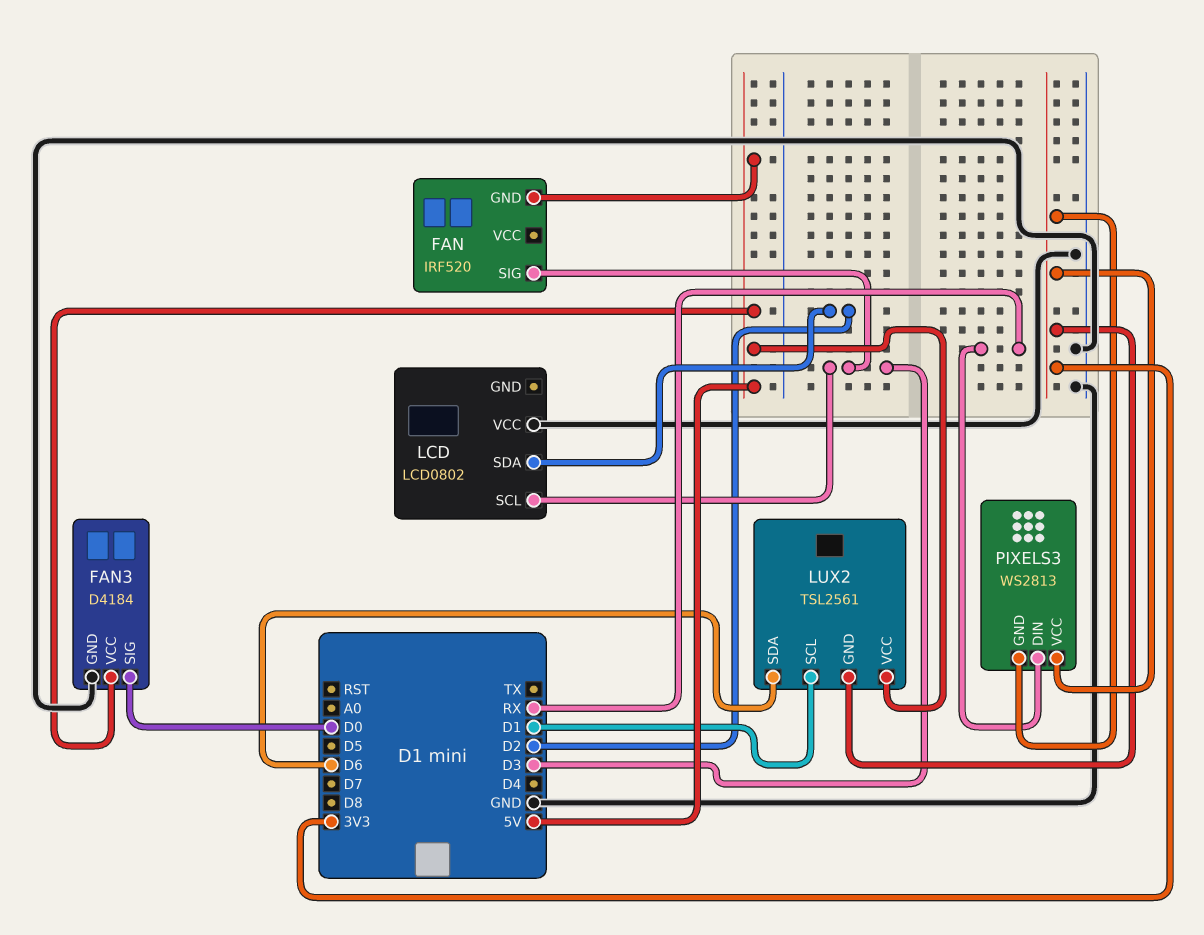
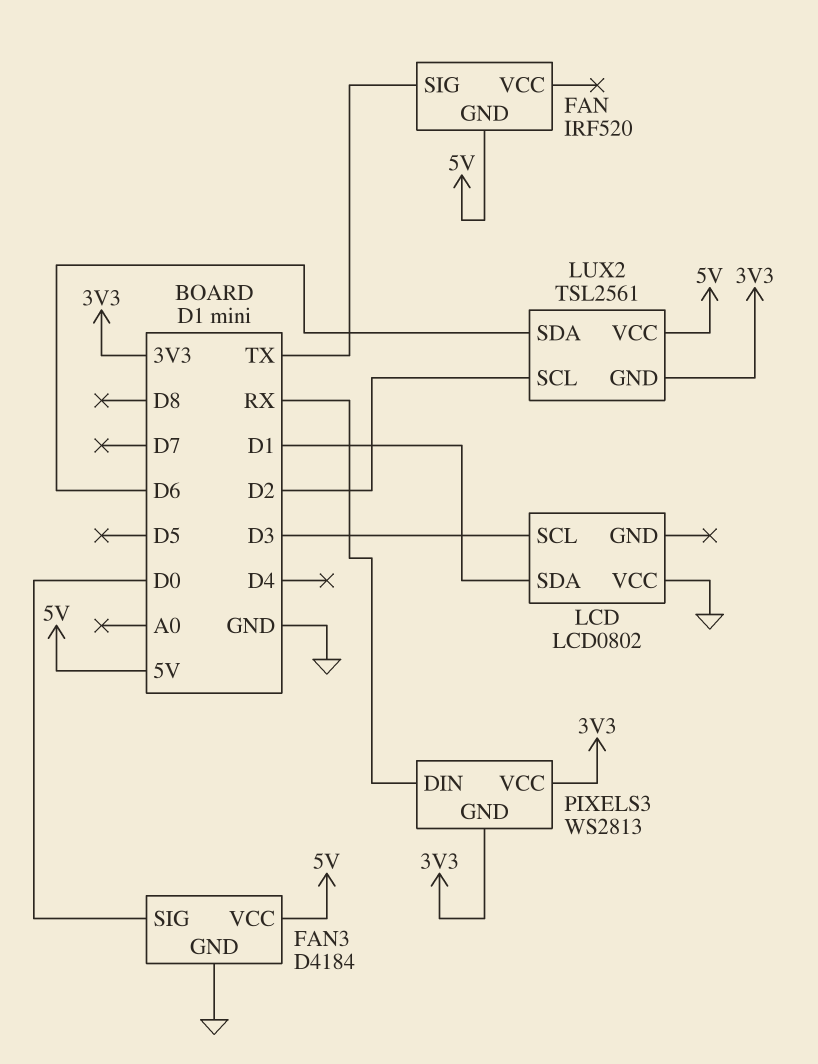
FAN pin SIG: D3 -> TX
LCD pin SDA: D2 -> D1
LUX2 pin SCL: D1 -> D2

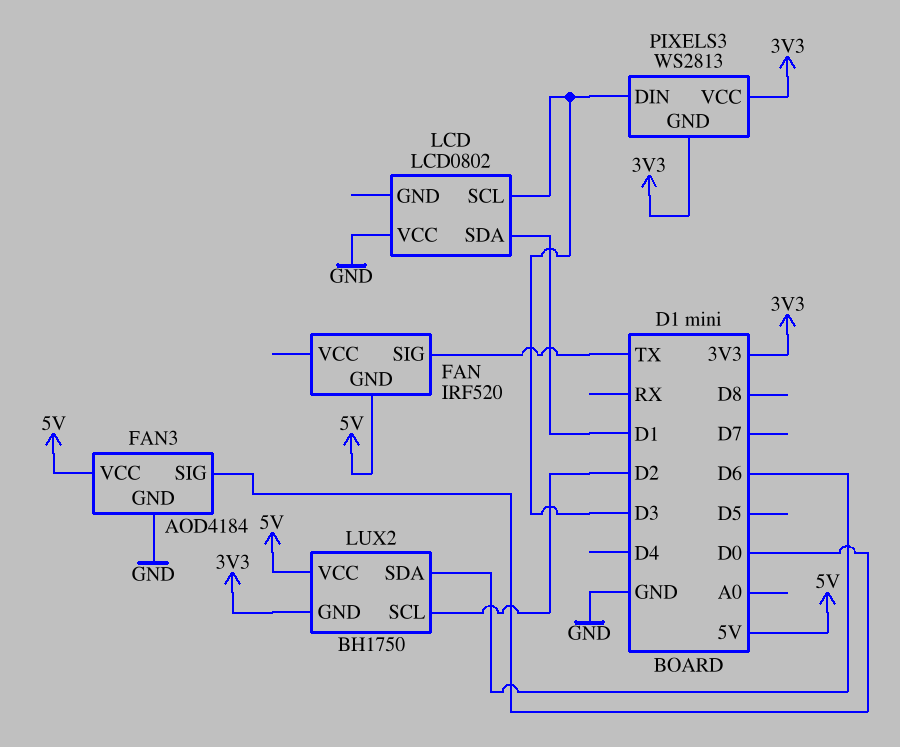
FAN3: D4184 -> AOD4184
LUX2: TSL2561 -> BH1750
PIXELS3 pin DIN: RX -> D3

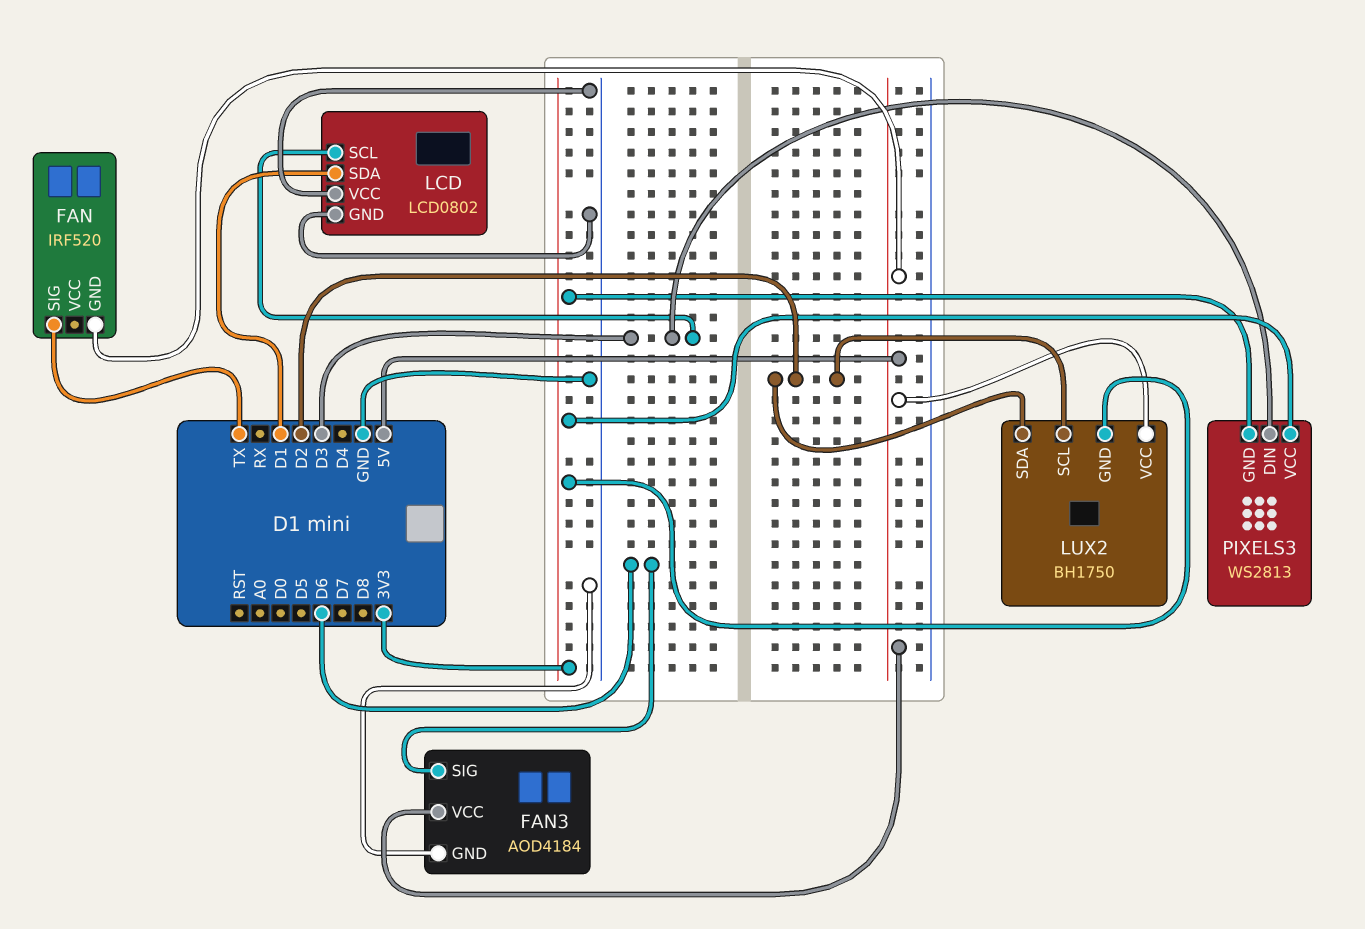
FAN3 pin SIG: D0 -> D6
LCD pin GND: none -> GND
LUX2 pin SDA: D6 -> D2

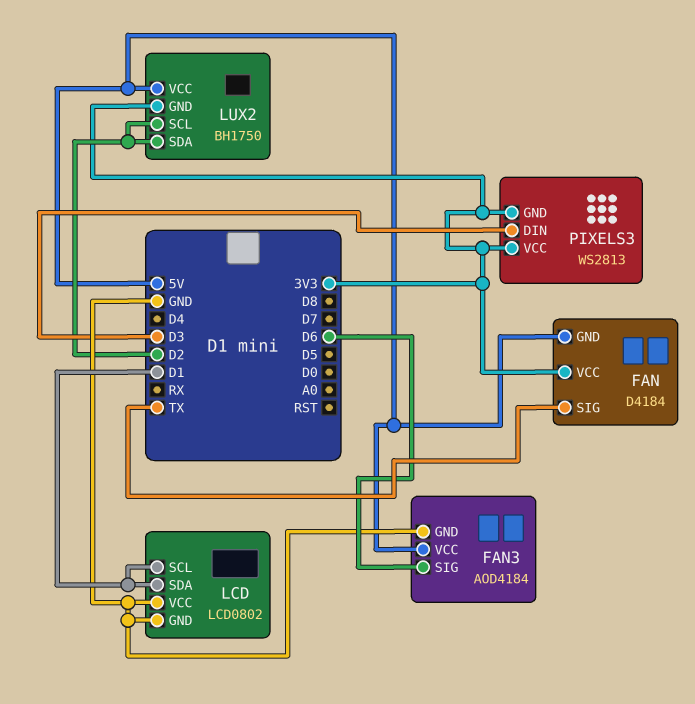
FAN: IRF520 -> D4184
FAN pin VCC: none -> 3V3
LCD pin SCL: D3 -> D1

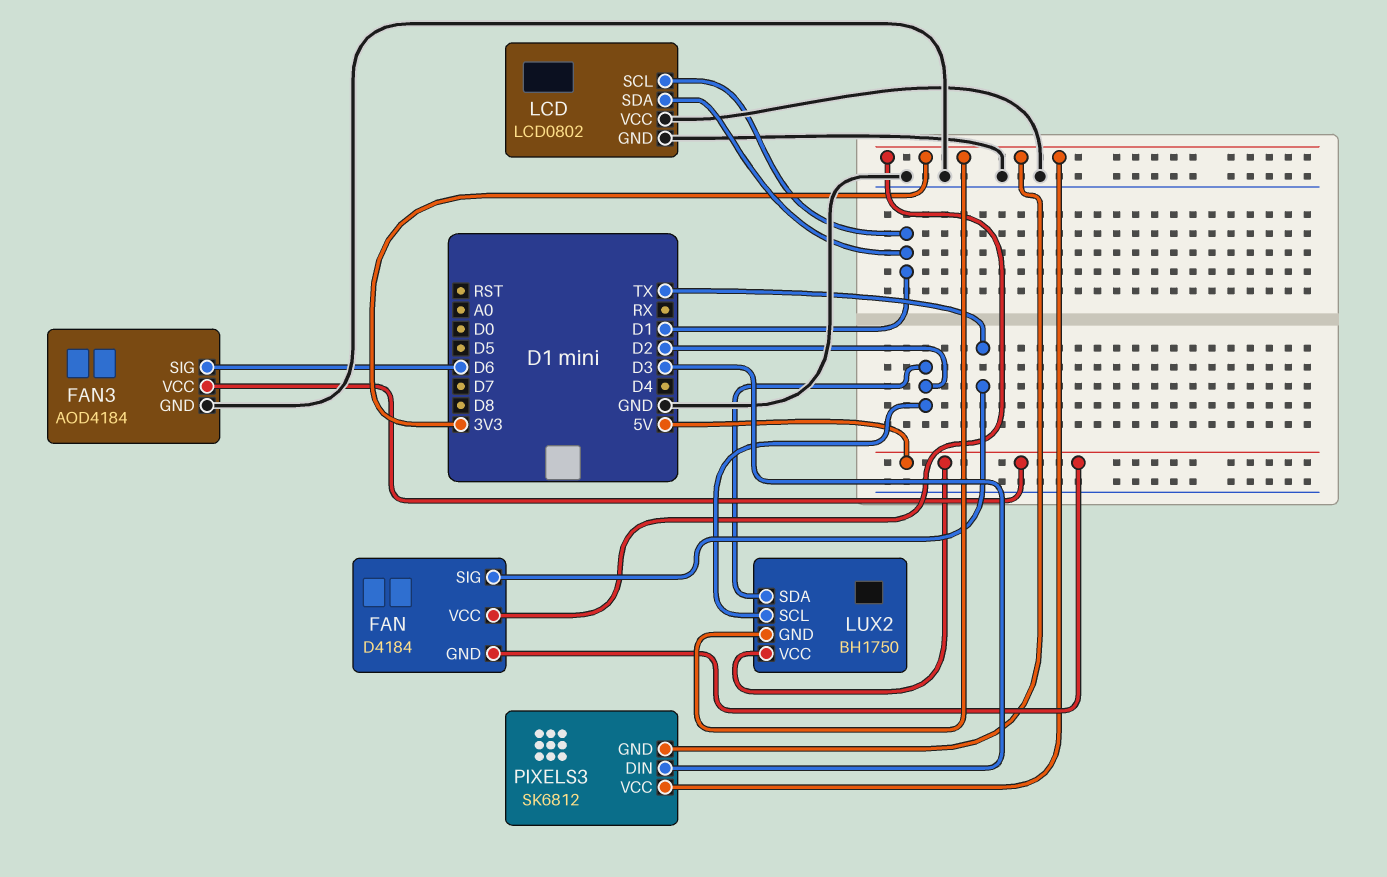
PIXELS3: WS2813 -> SK6812

